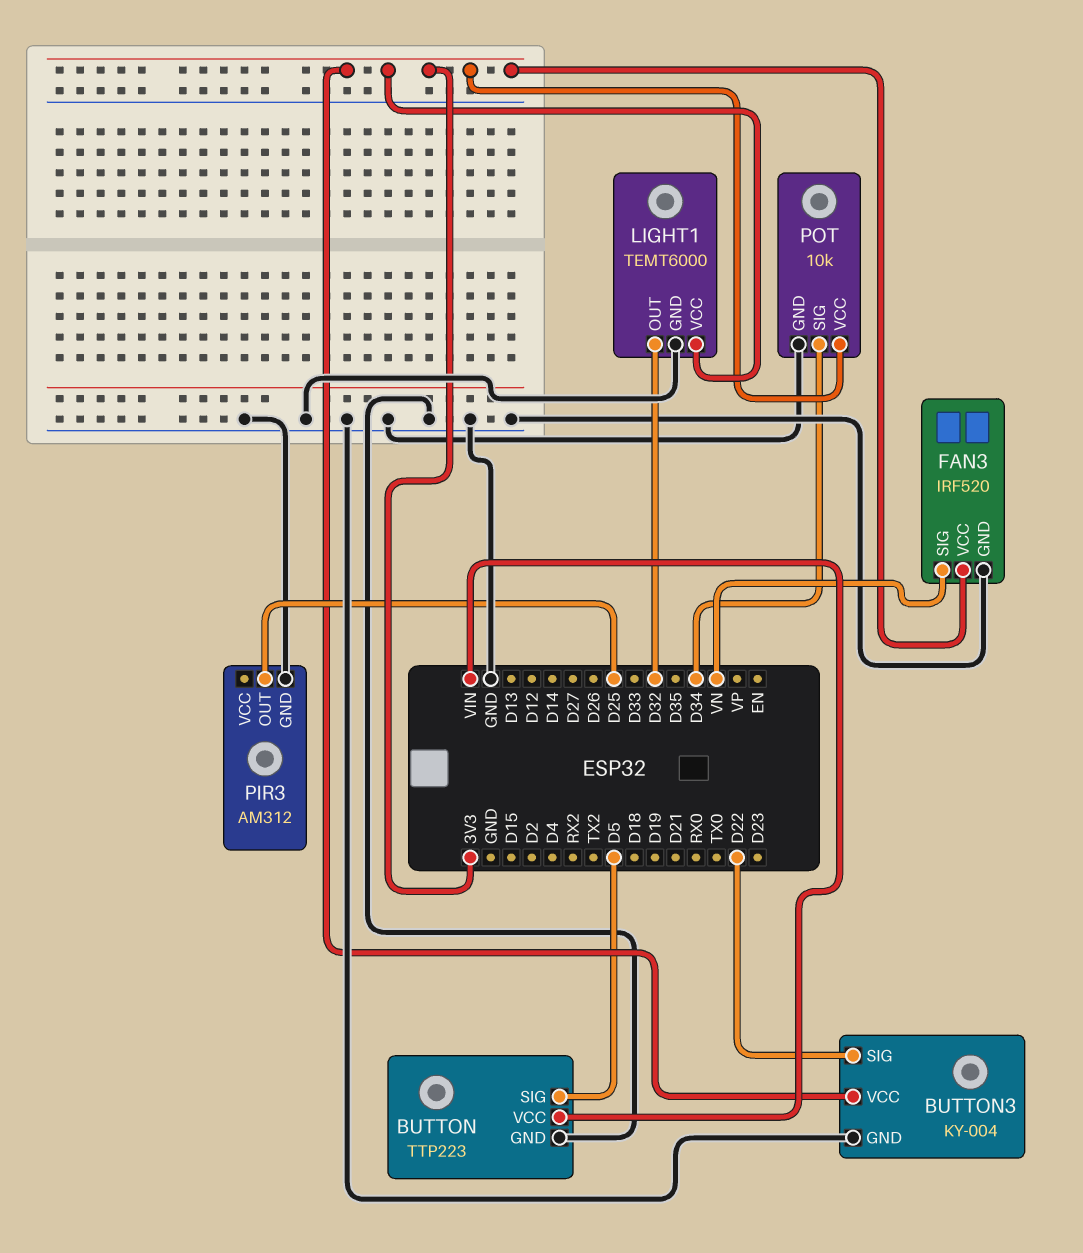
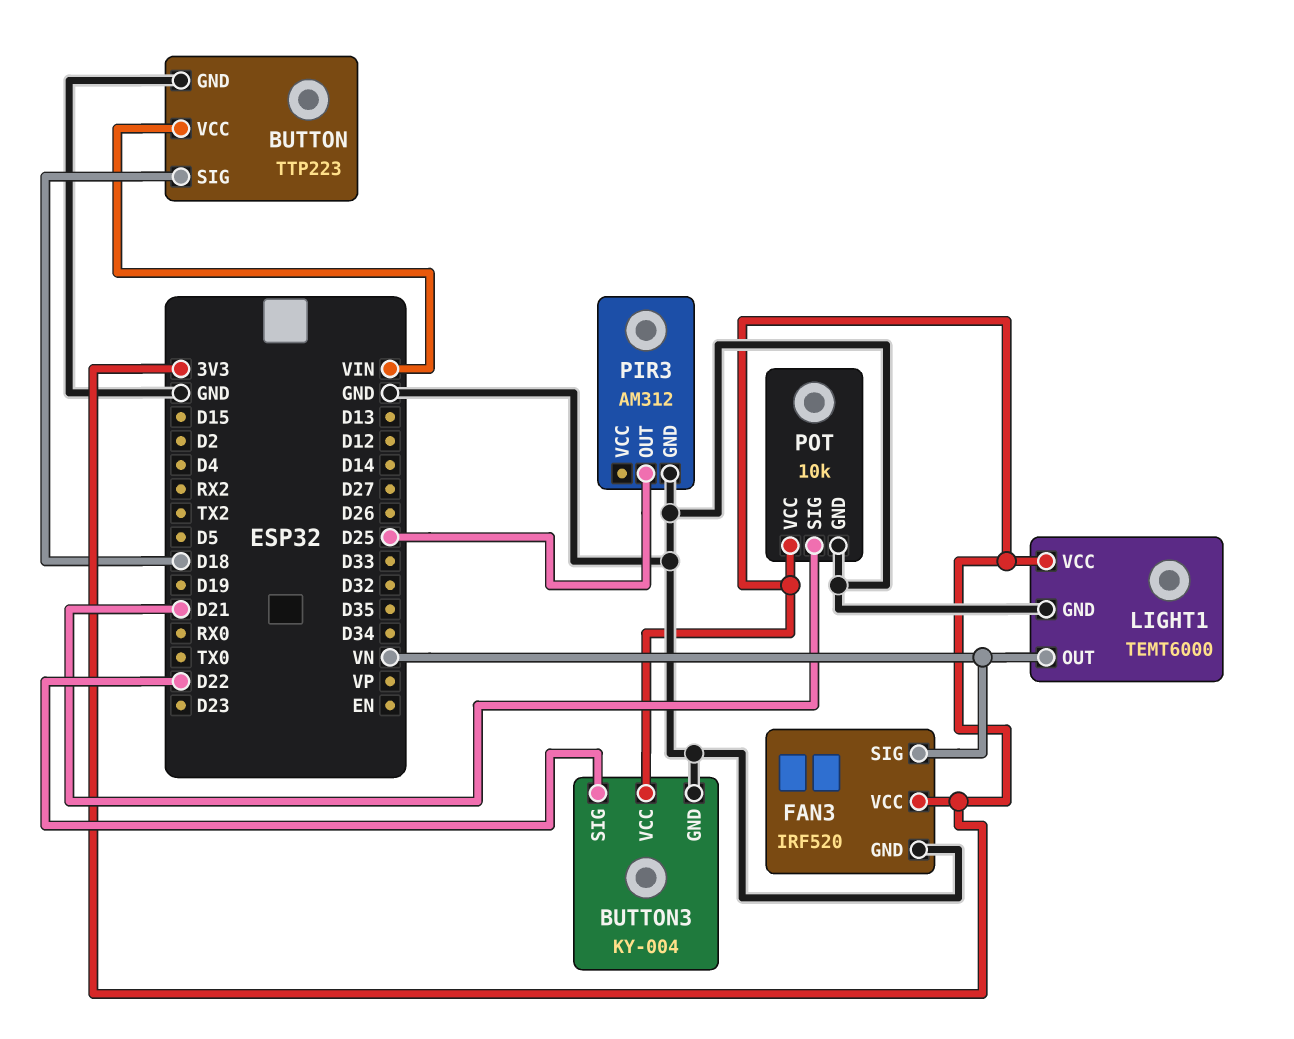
BUTTON pin SIG: D5 -> D18
LIGHT1 pin OUT: D32 -> VN
POT pin SIG: D34 -> D21

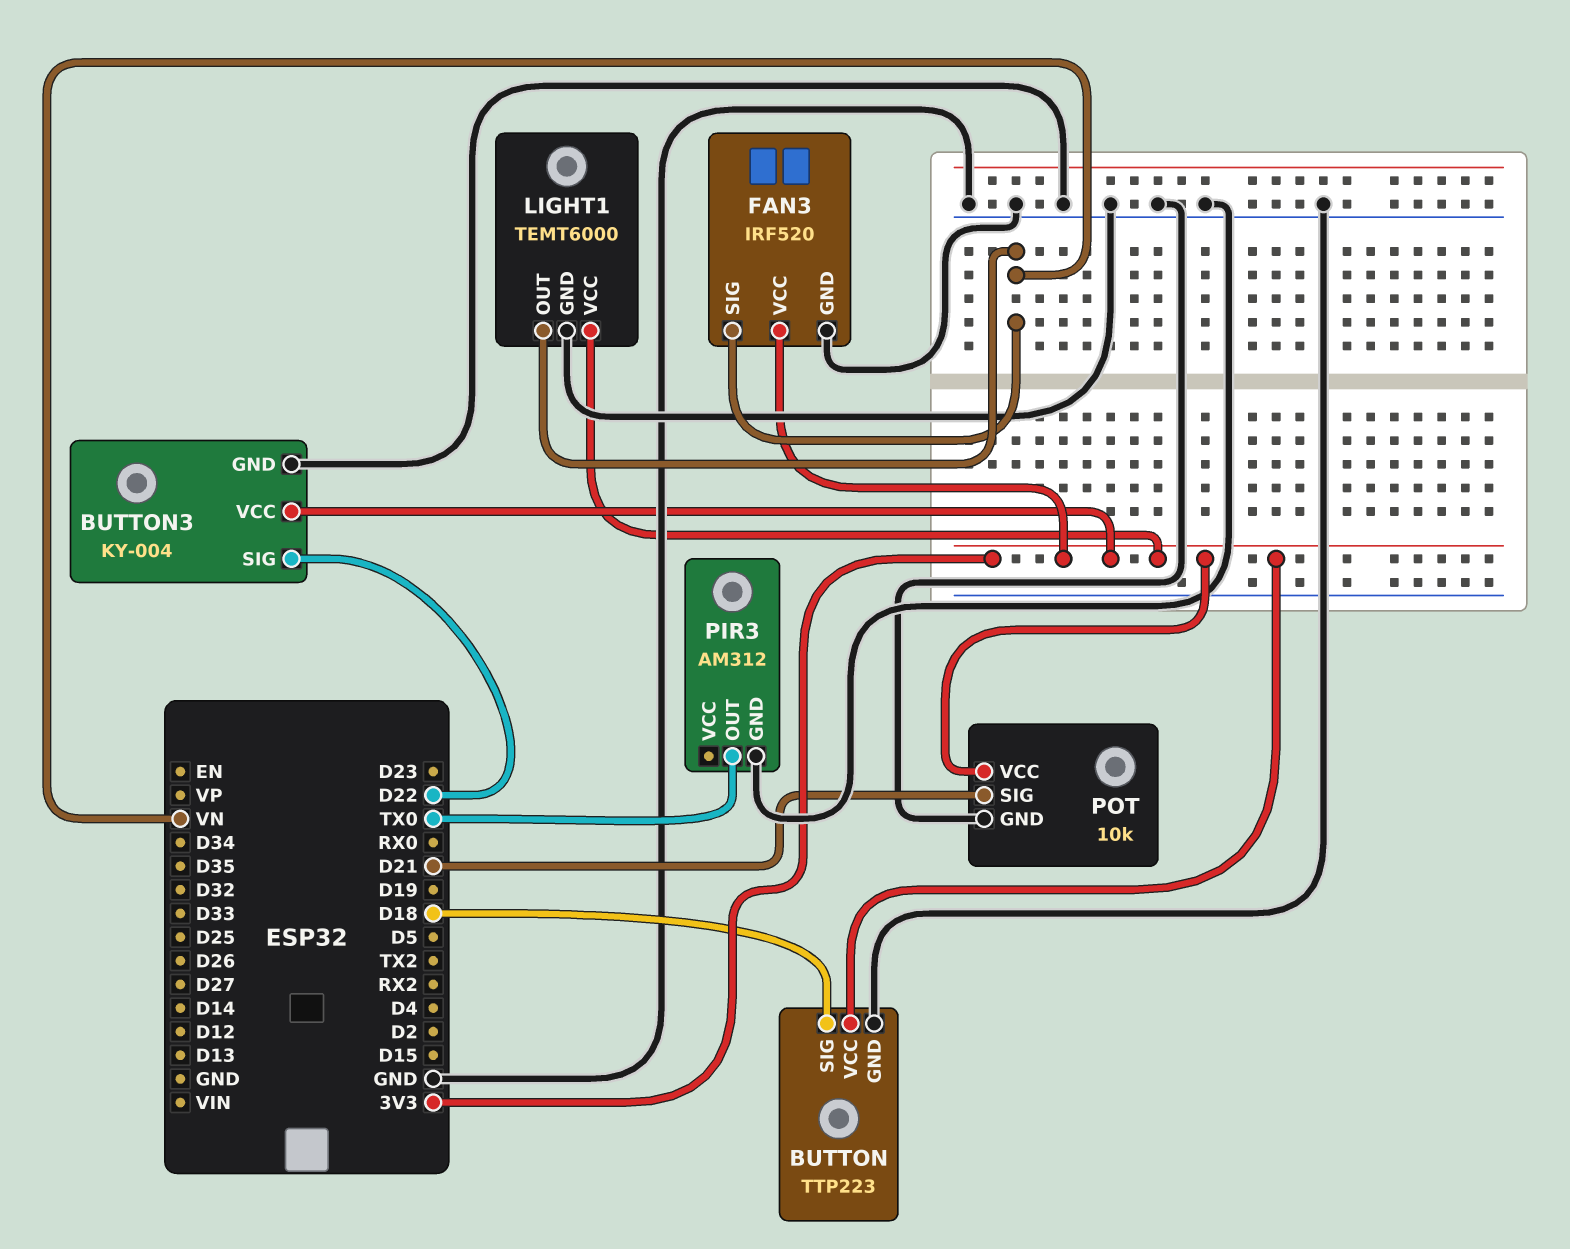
BUTTON pin VCC: VIN -> 3V3
PIR3 pin OUT: D25 -> TX0

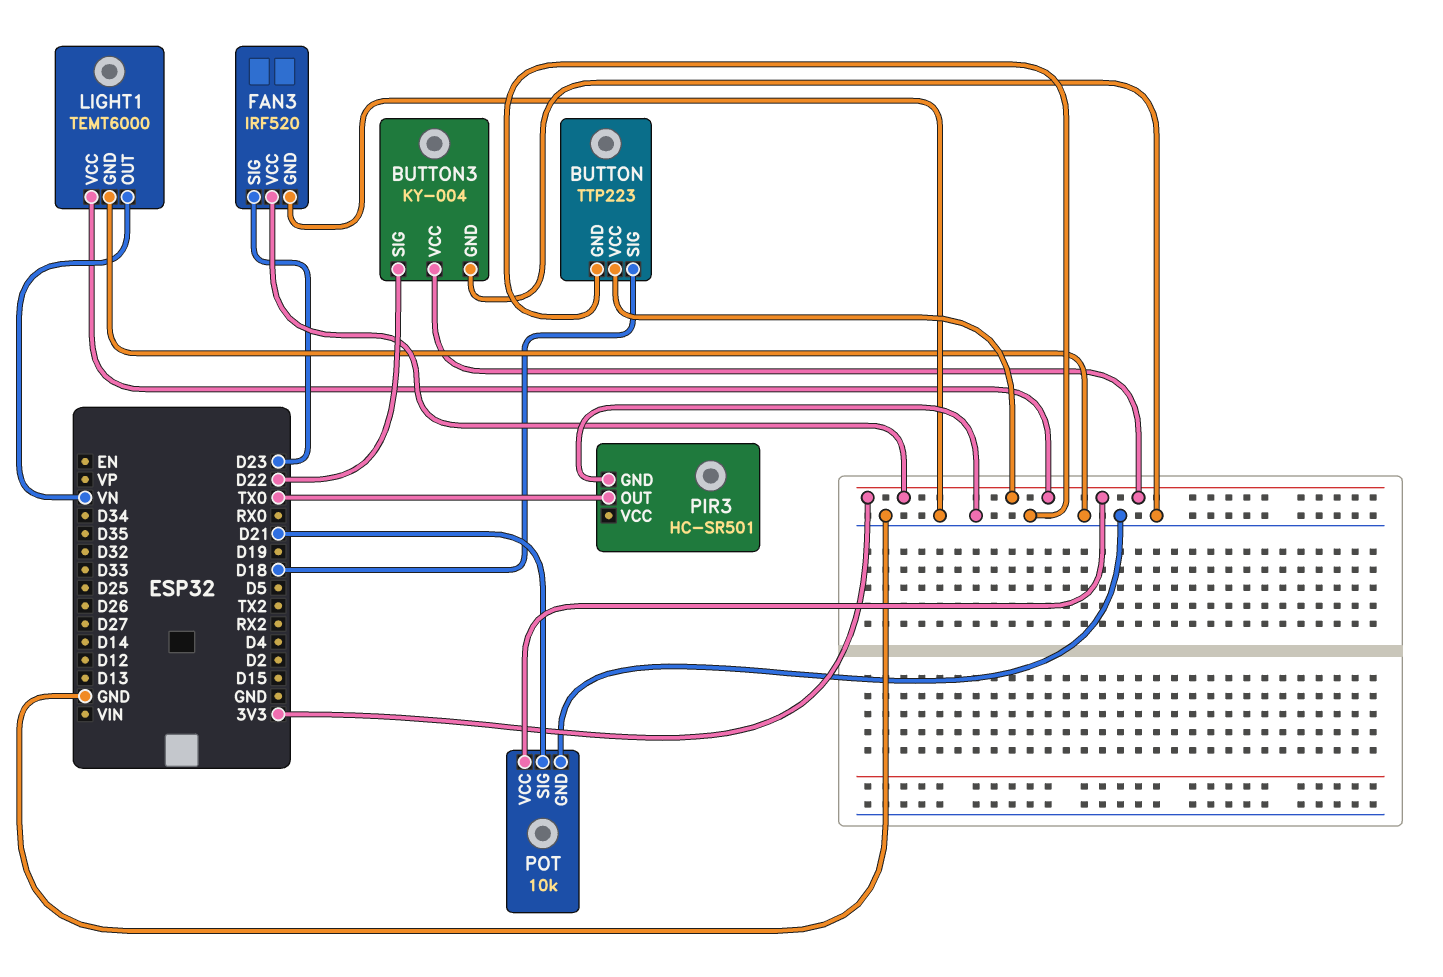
FAN3 pin SIG: VN -> D23
PIR3: AM312 -> HC-SR501

